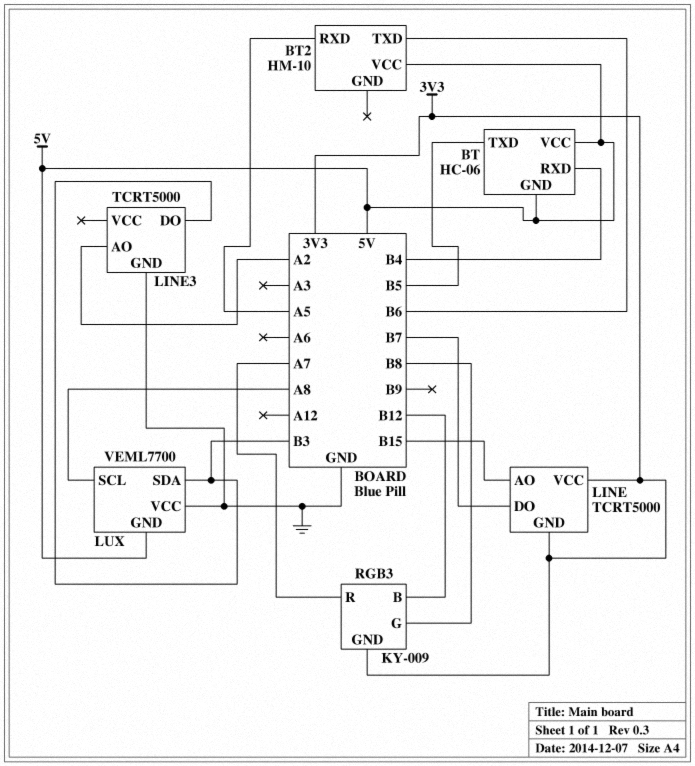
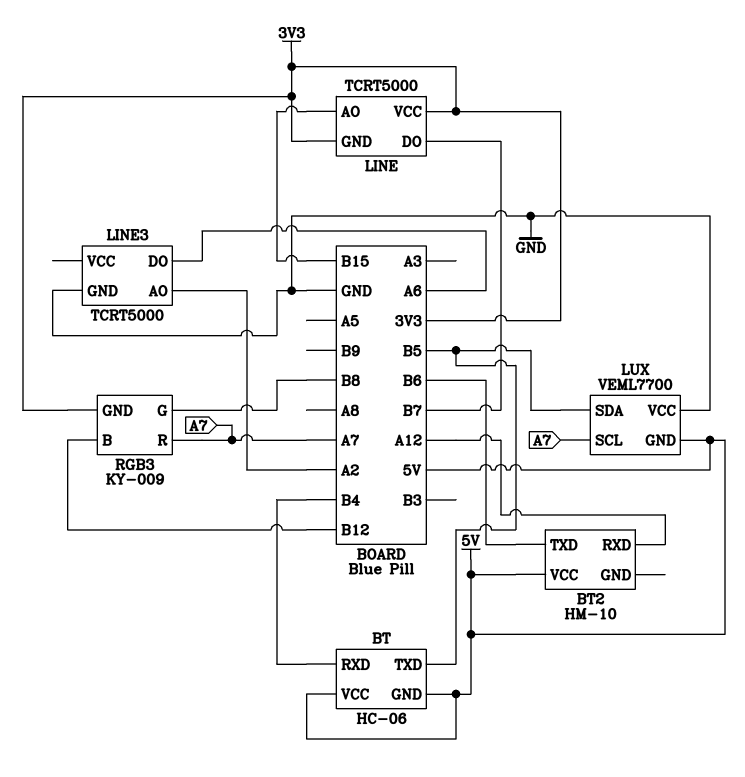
BT2 pin RXD: A5 -> A12
LINE3 pin DO: B3 -> A6
LUX pin SCL: A8 -> A7
LUX pin SDA: B3 -> B5

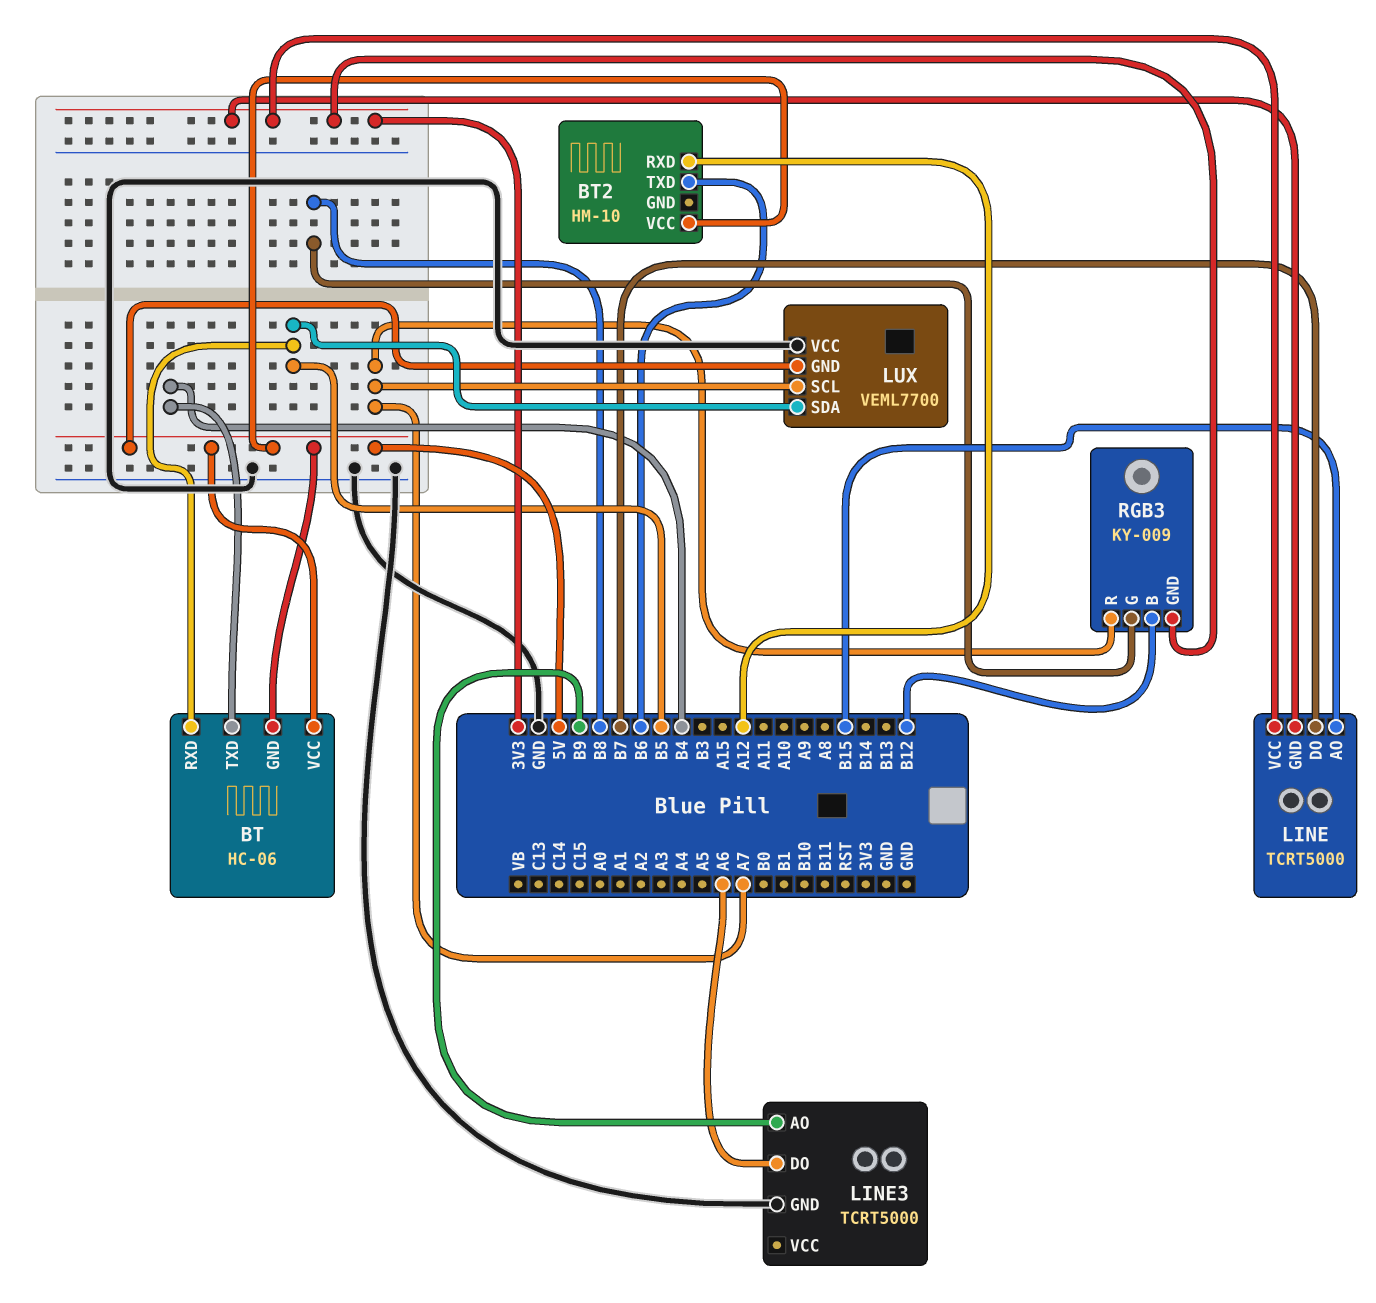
BT pin RXD: B4 -> B5
BT pin TXD: B5 -> B4
LINE3 pin AO: A2 -> B9

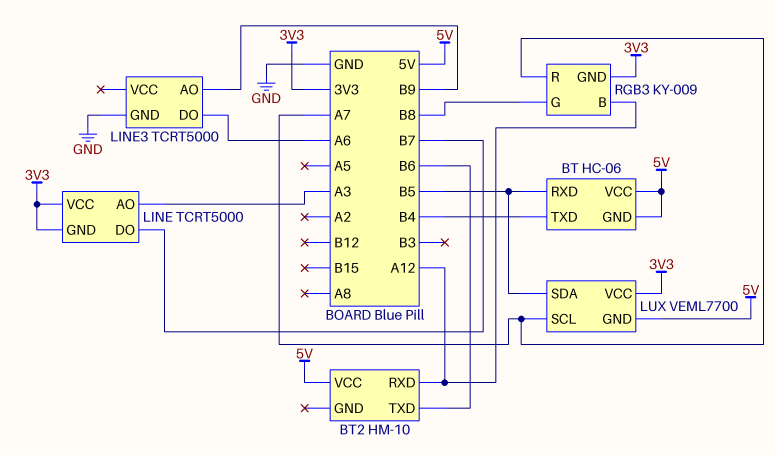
LINE pin AO: B15 -> A3
LUX pin VCC: GND -> 3V3
RGB3 pin B: B12 -> A12

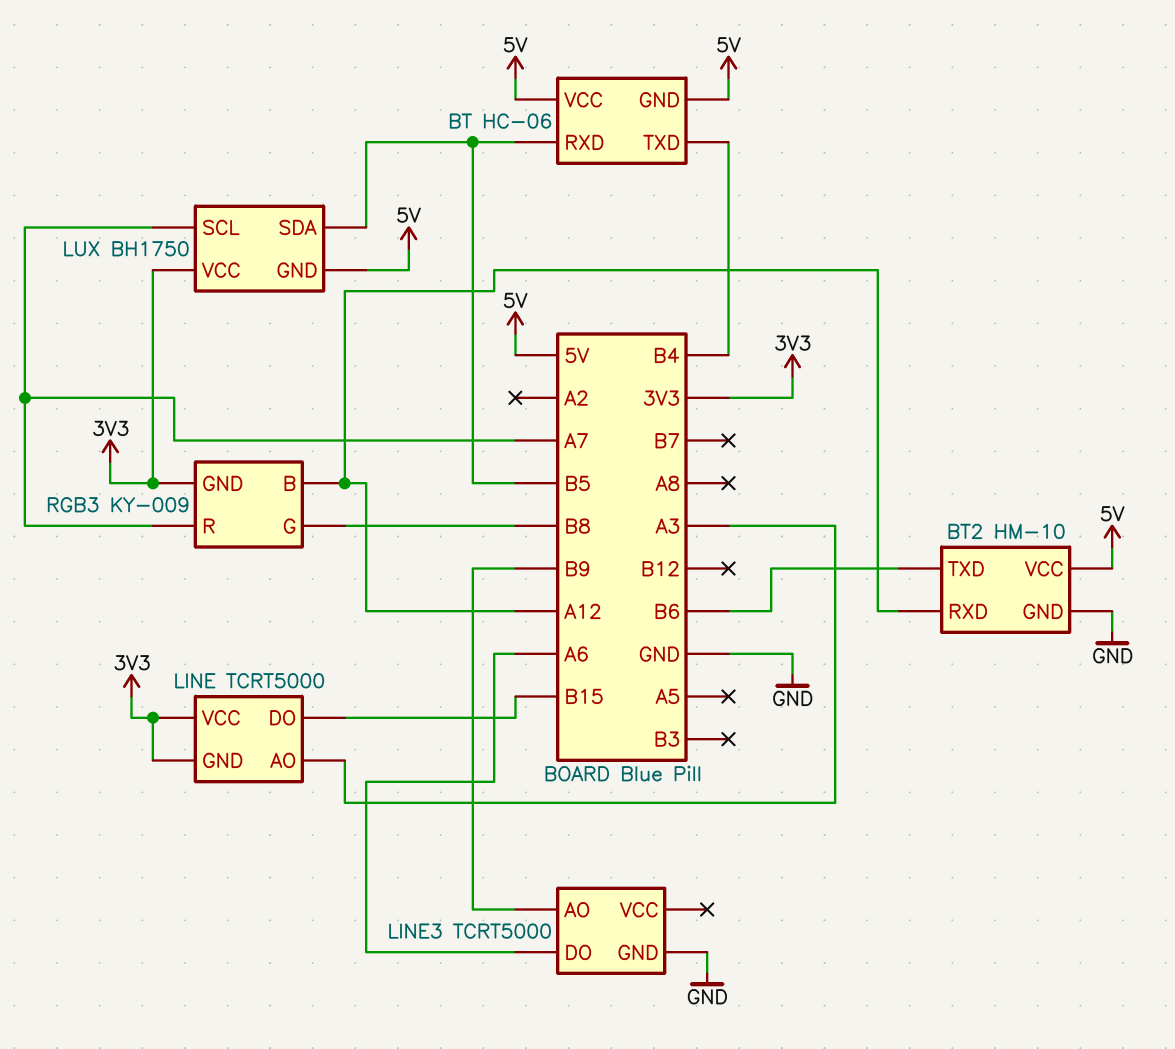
BT2 pin GND: none -> GND
LINE pin DO: B7 -> B15
LUX: VEML7700 -> BH1750

